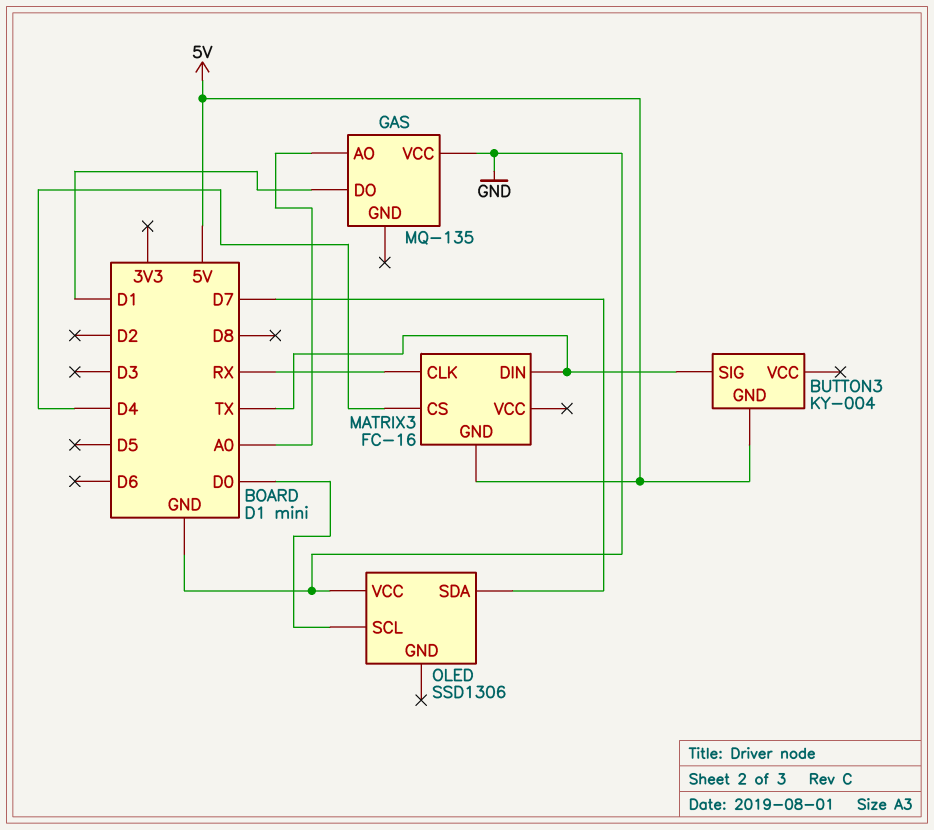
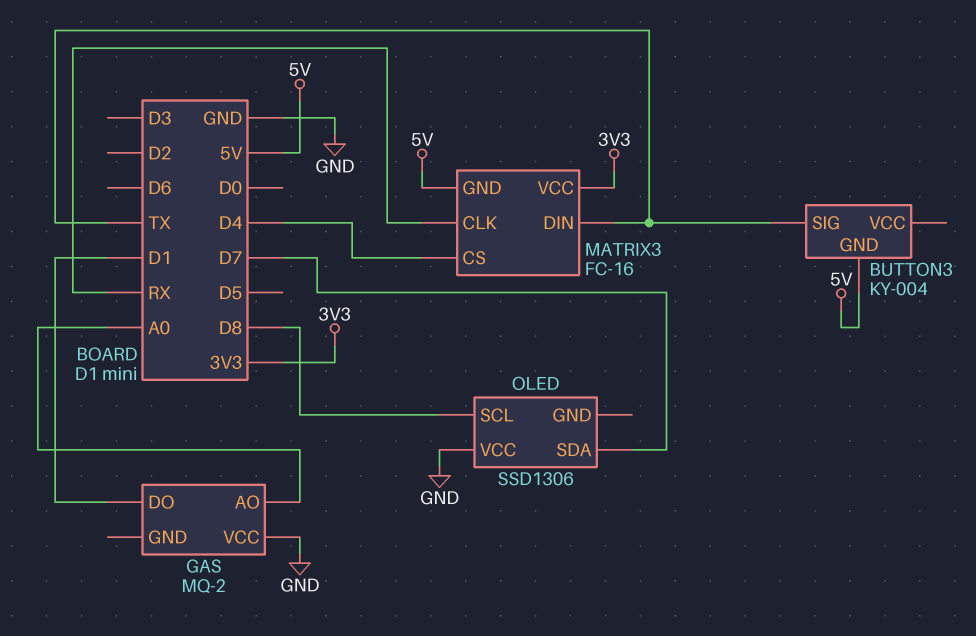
GAS: MQ-135 -> MQ-2
MATRIX3 pin VCC: none -> 3V3
OLED pin SCL: D0 -> D8

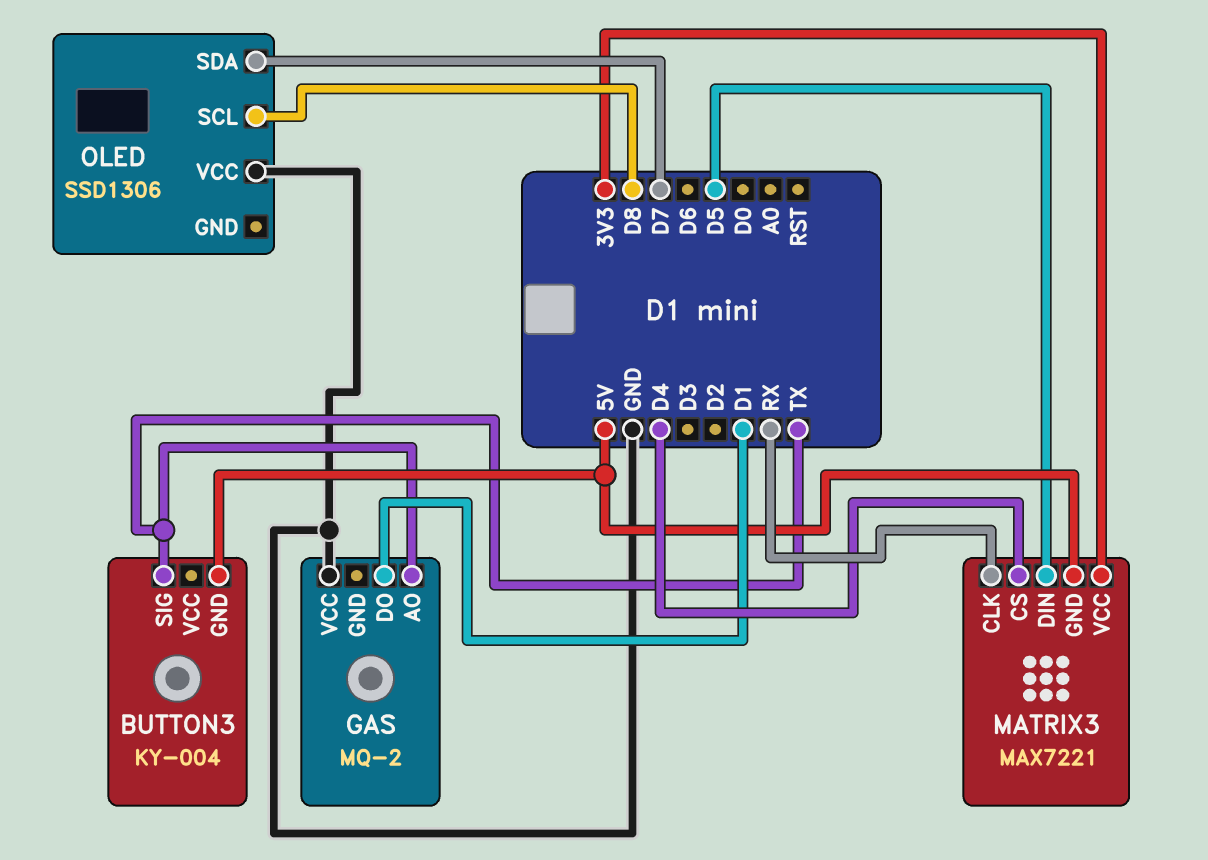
GAS pin AO: A0 -> TX
MATRIX3: FC-16 -> MAX7221
MATRIX3 pin DIN: TX -> D5

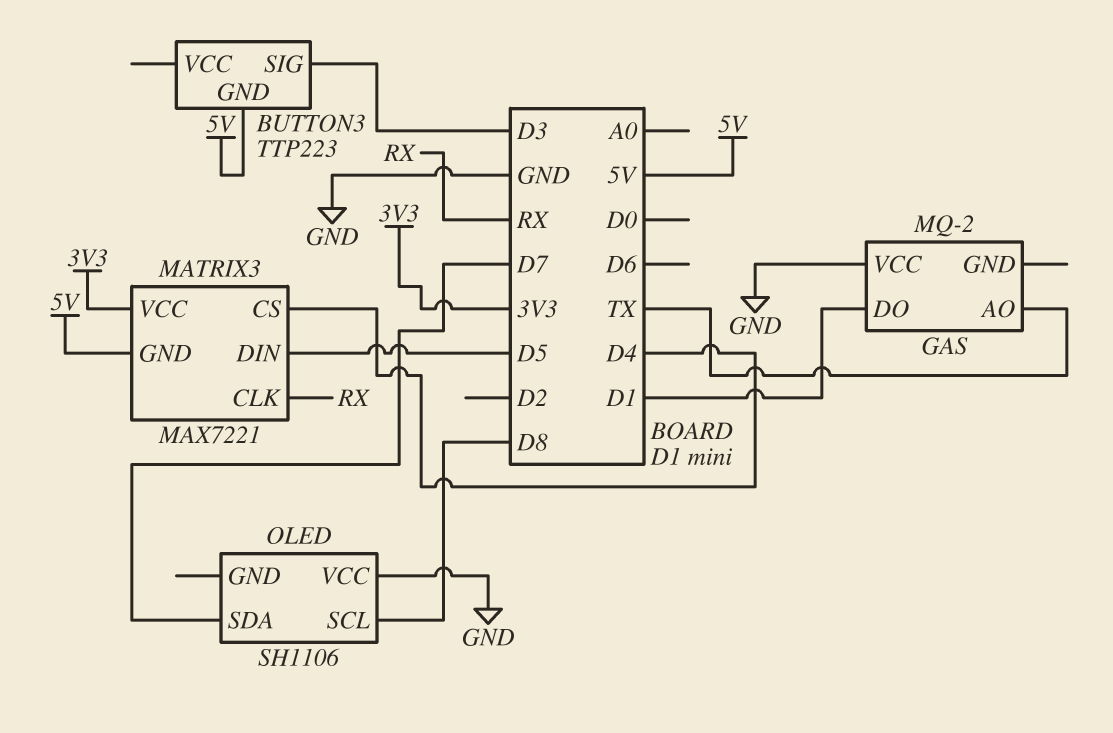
BUTTON3: KY-004 -> TTP223
BUTTON3 pin SIG: TX -> D3
OLED: SSD1306 -> SH1106

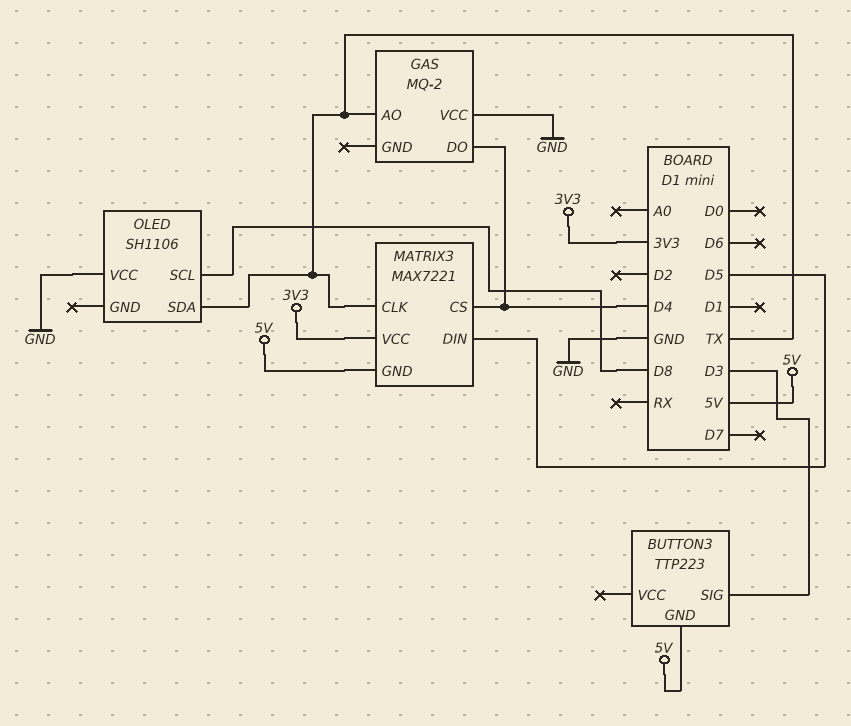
GAS pin DO: D1 -> D4
MATRIX3 pin CLK: RX -> TX
OLED pin SDA: D7 -> TX

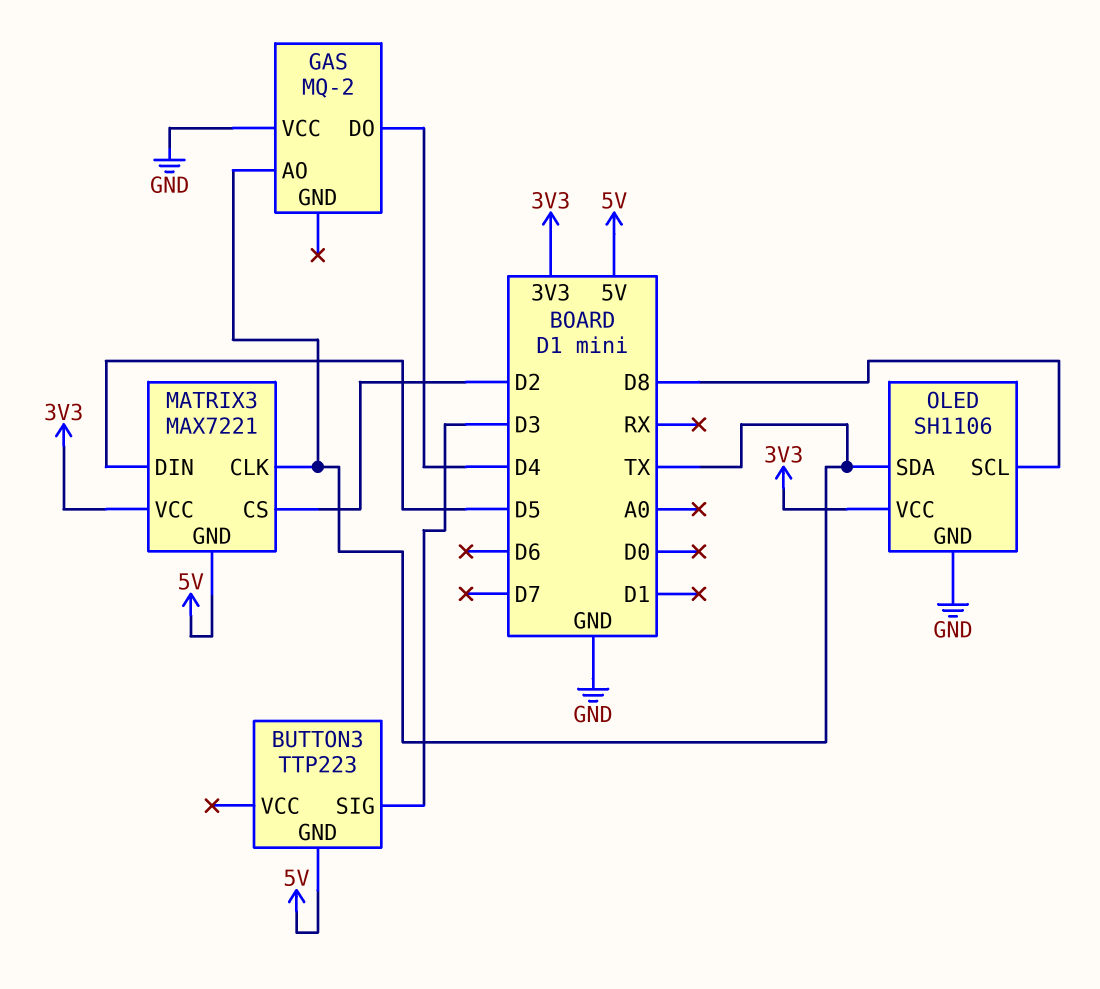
MATRIX3 pin CS: D4 -> D2
OLED pin GND: none -> GND
OLED pin VCC: GND -> 3V3

